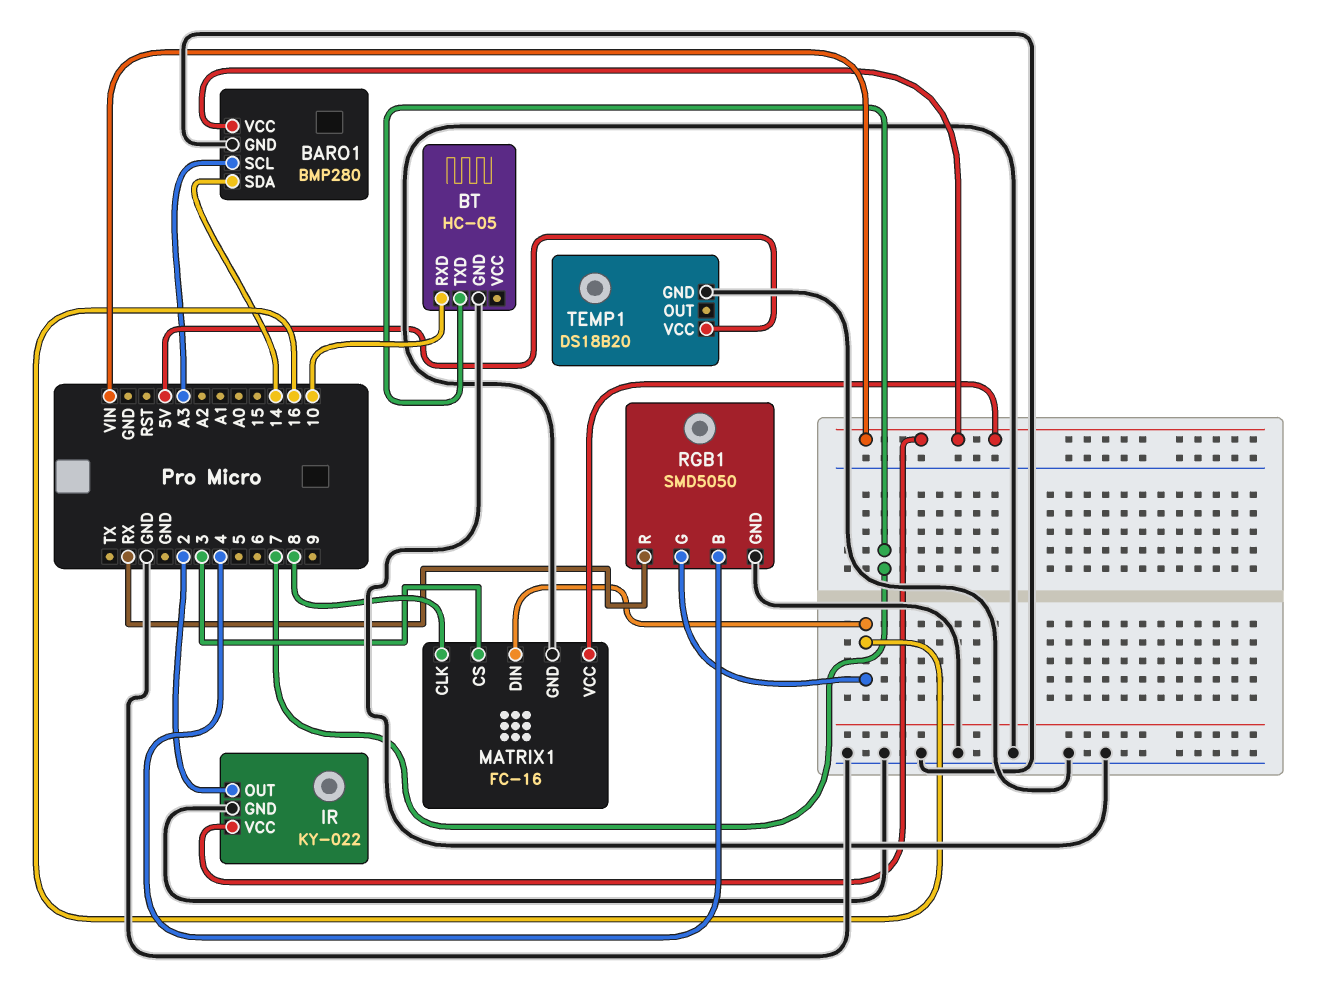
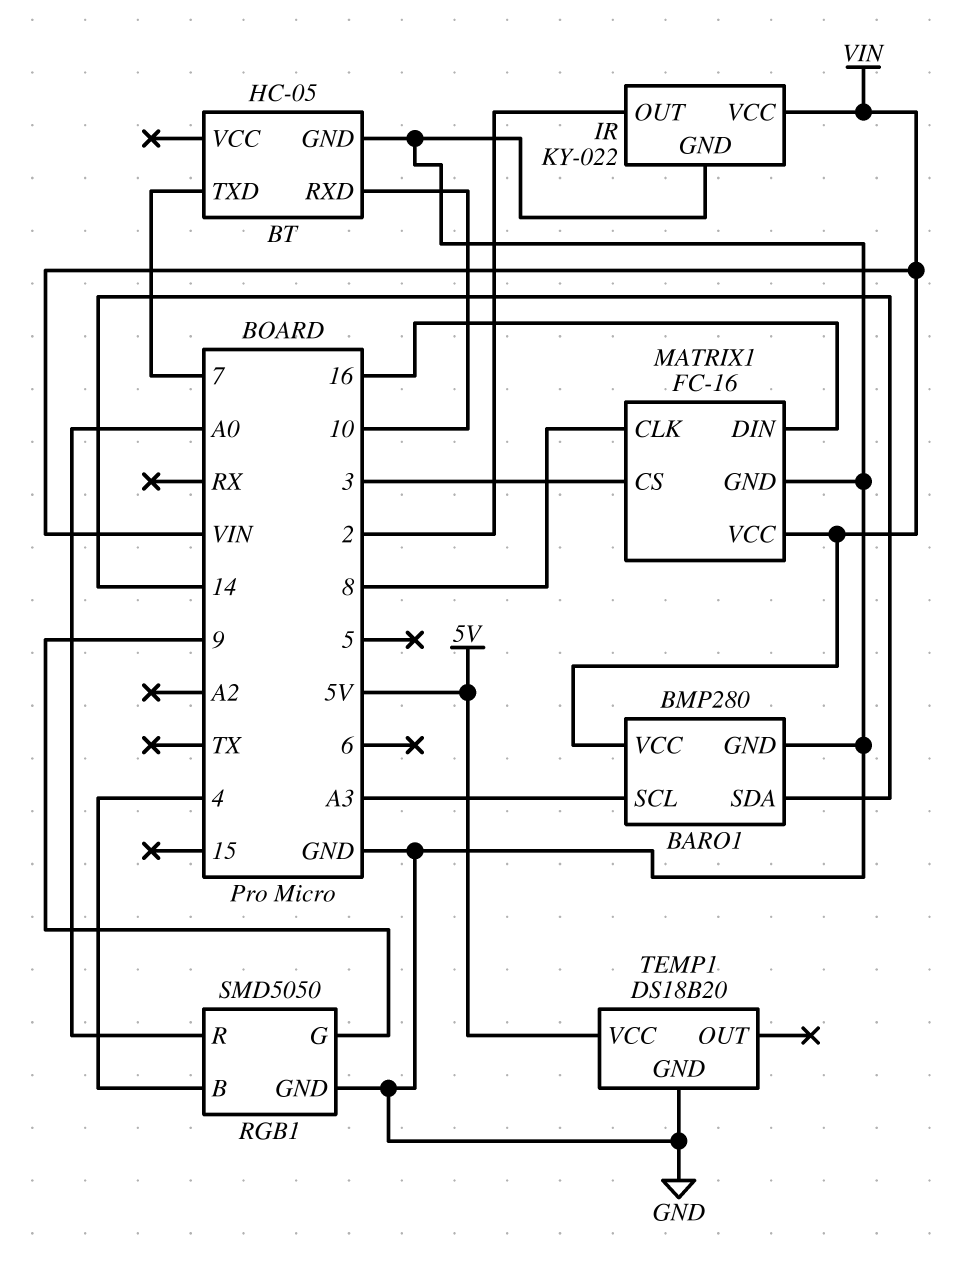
RGB1 pin G: 16 -> 9
RGB1 pin R: RX -> A0

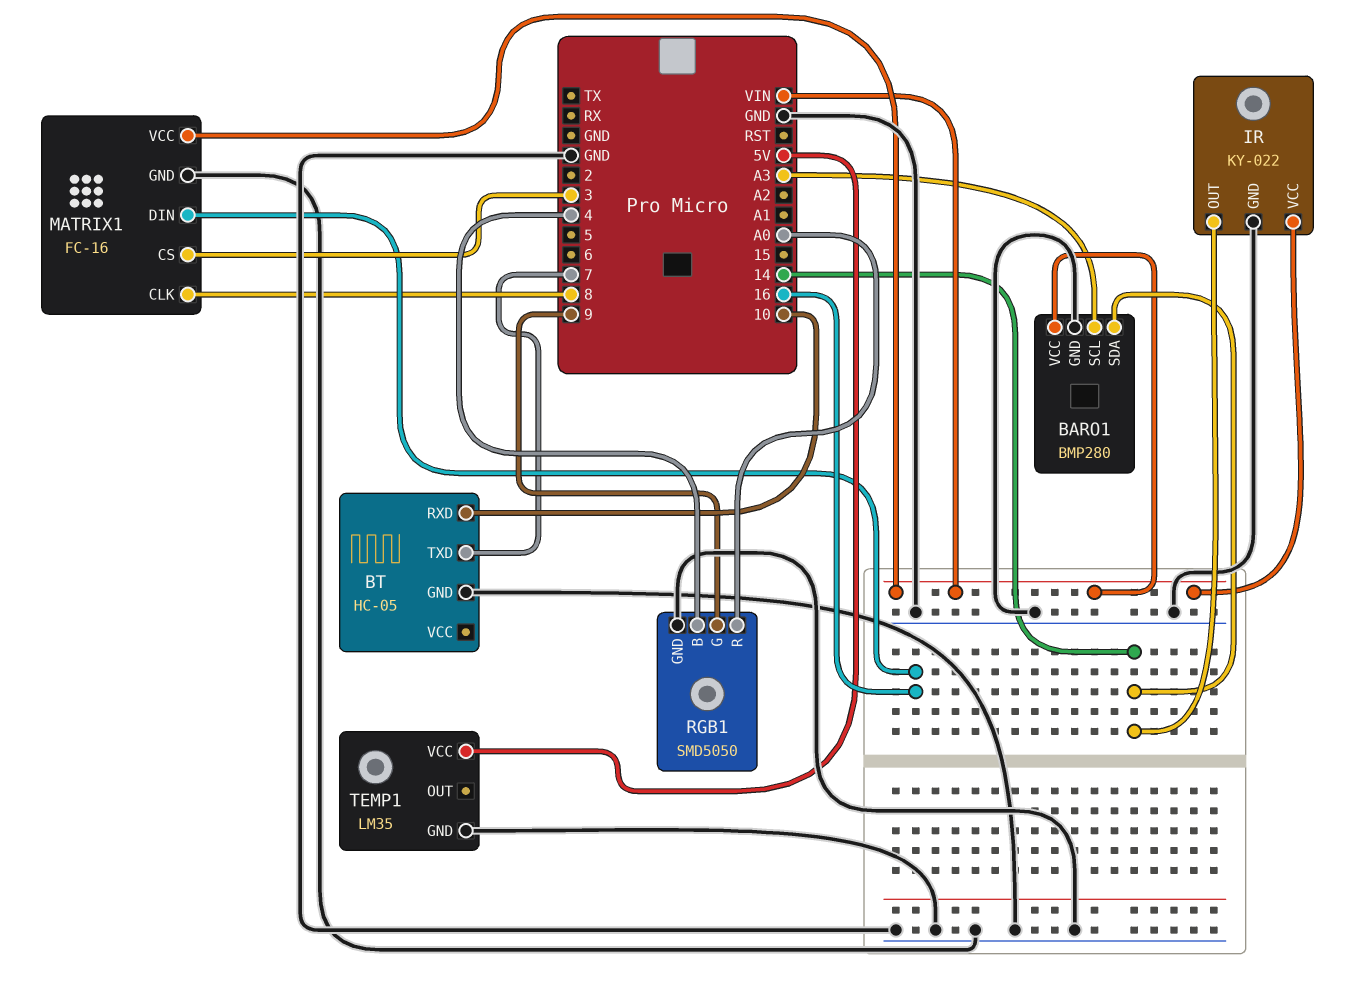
IR pin OUT: 2 -> 14
TEMP1: DS18B20 -> LM35

